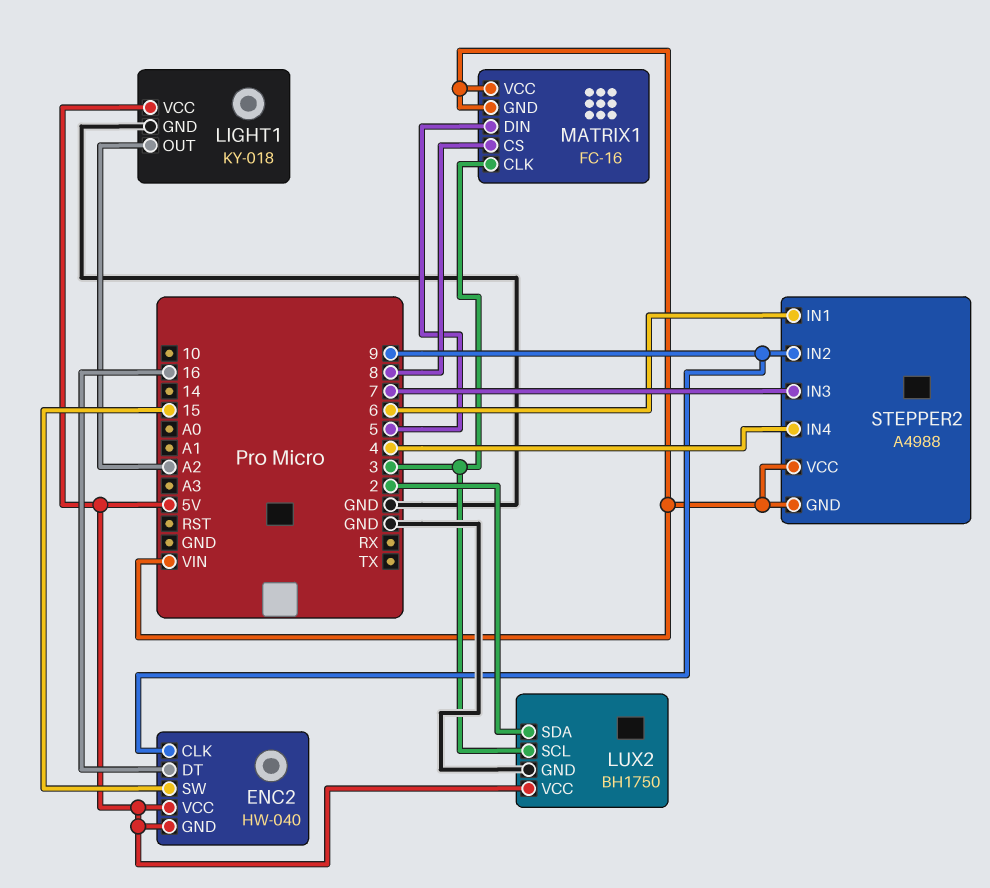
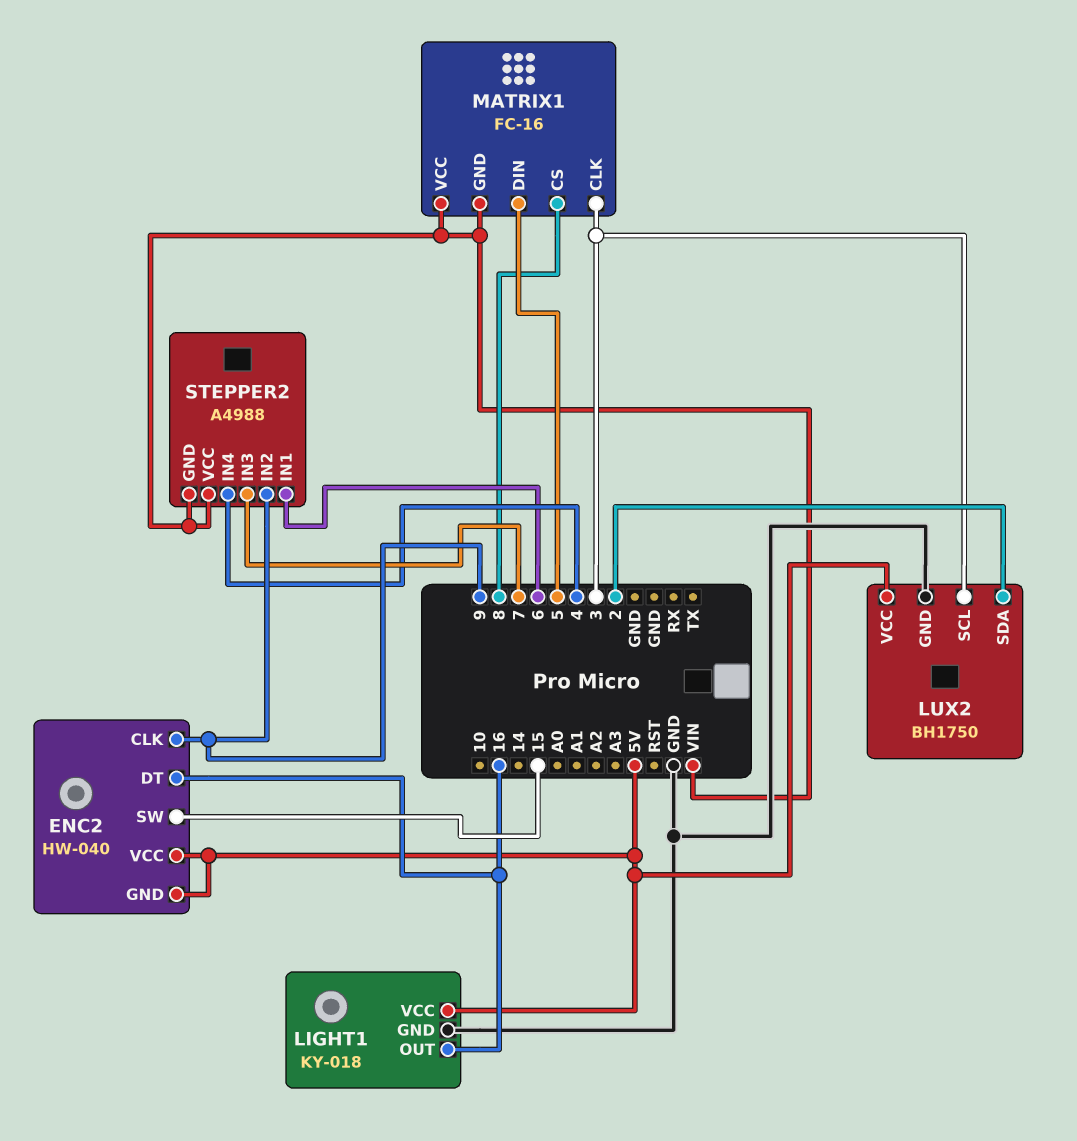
LIGHT1 pin OUT: A2 -> 16

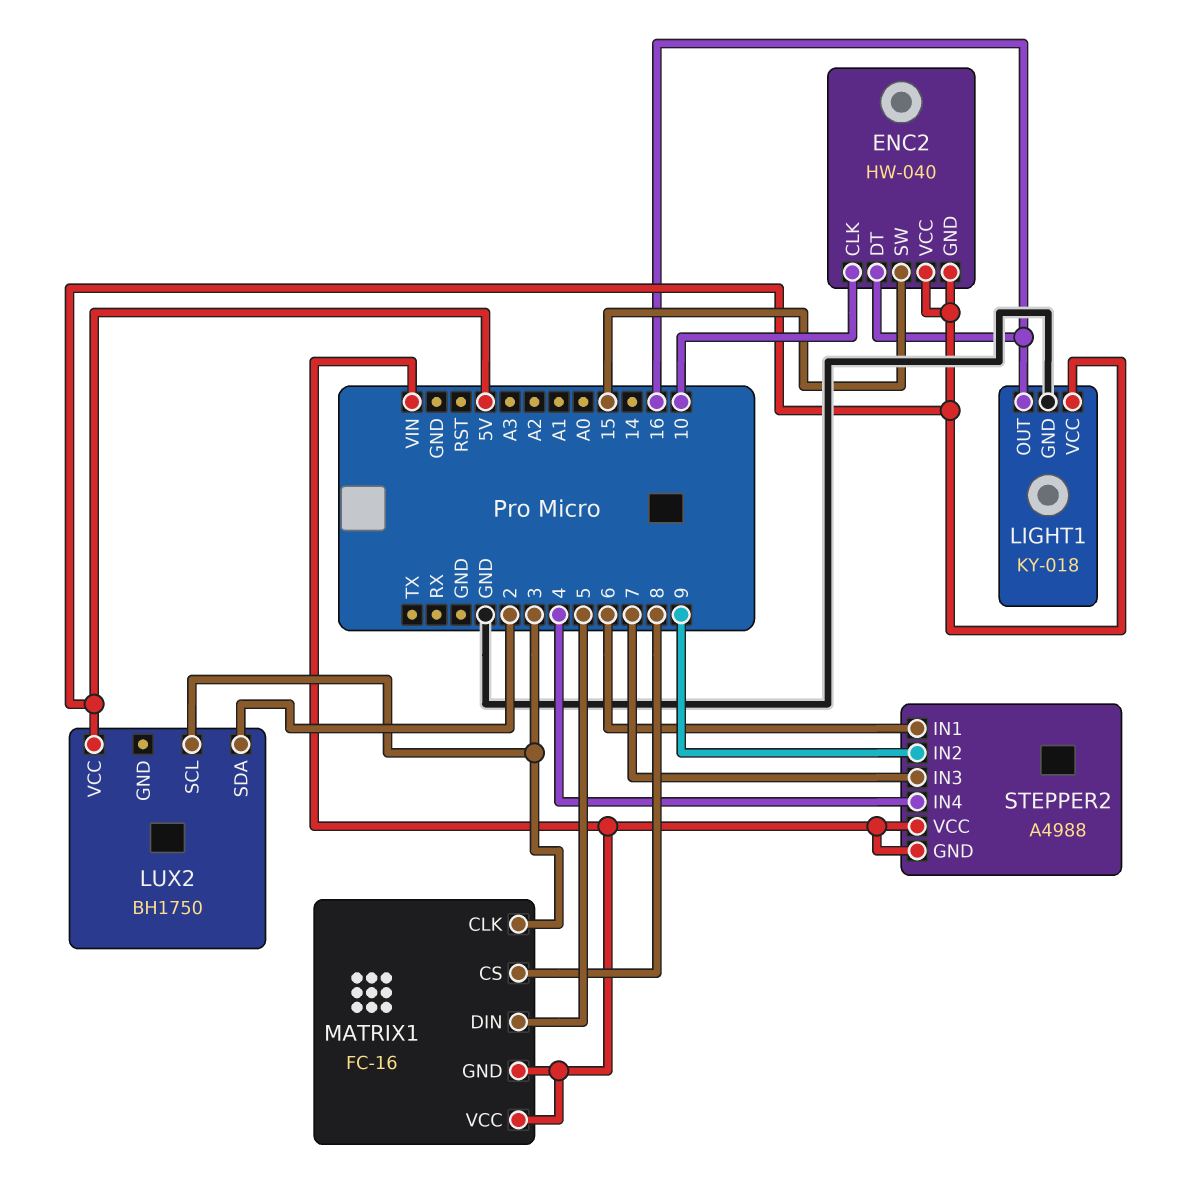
ENC2 pin CLK: 9 -> 10
LUX2 pin GND: GND -> none

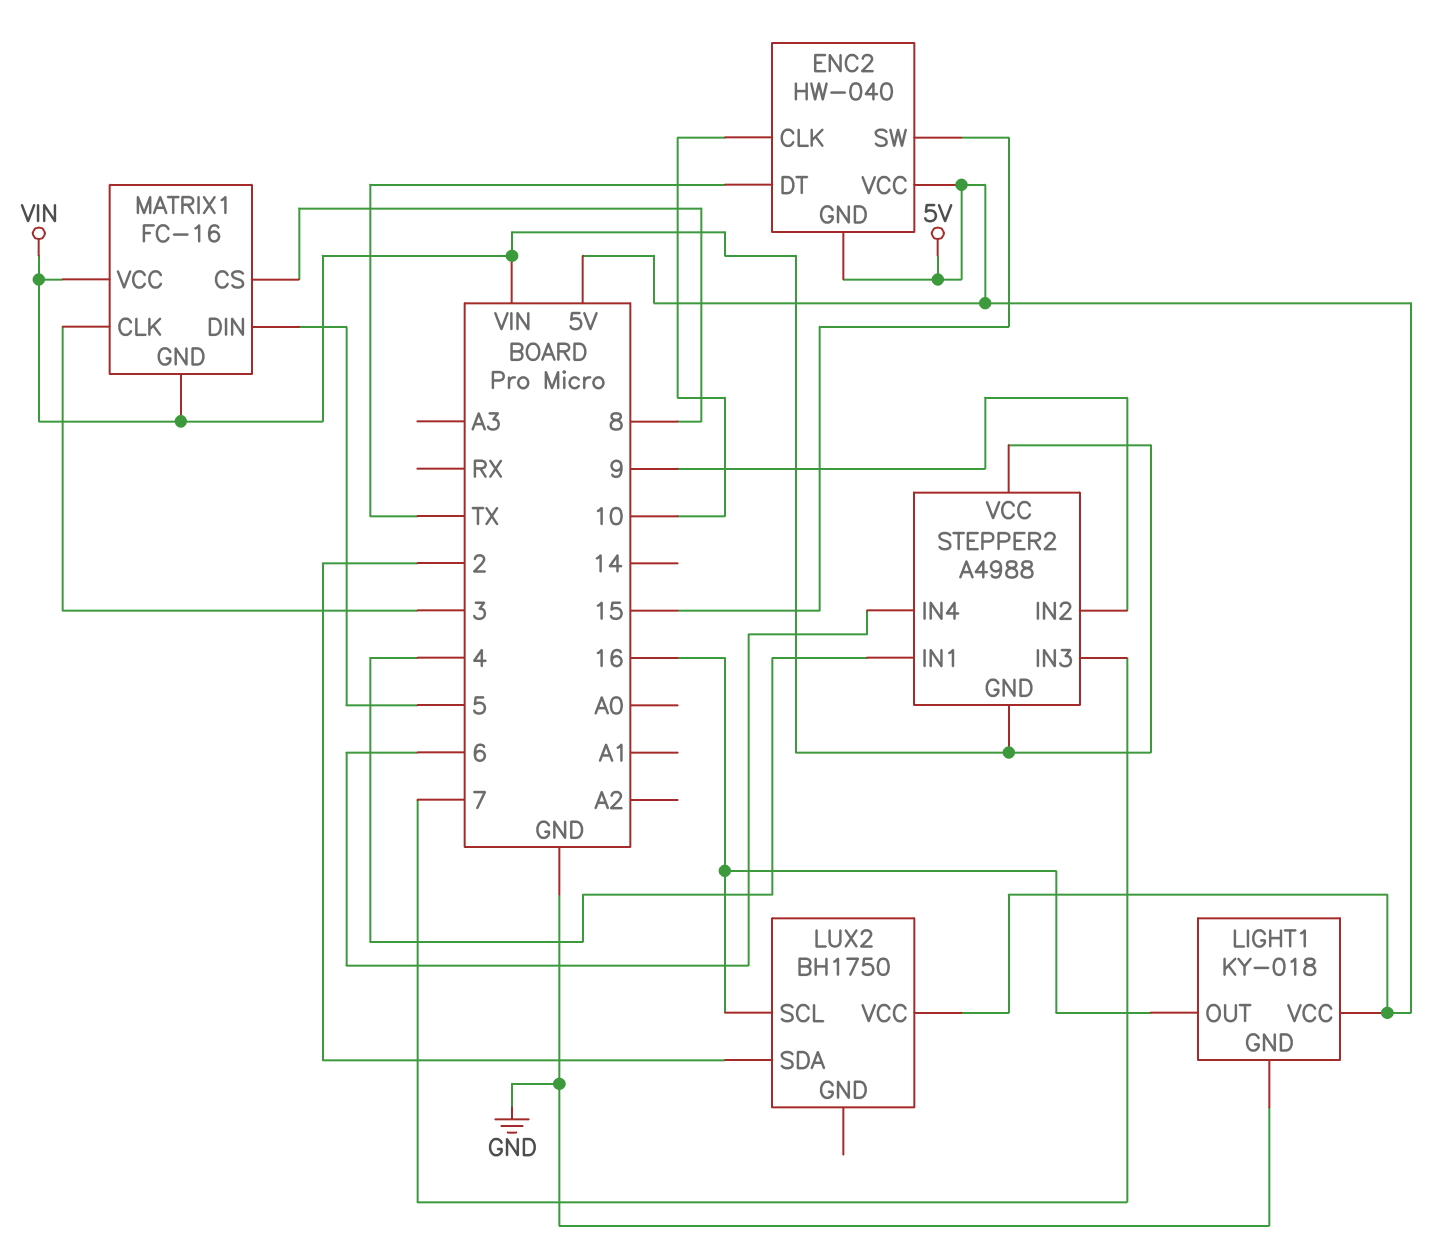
ENC2 pin DT: 16 -> TX
LUX2 pin SCL: 3 -> 16
STEPPER2 pin IN1: 6 -> 4
STEPPER2 pin IN4: 4 -> 6

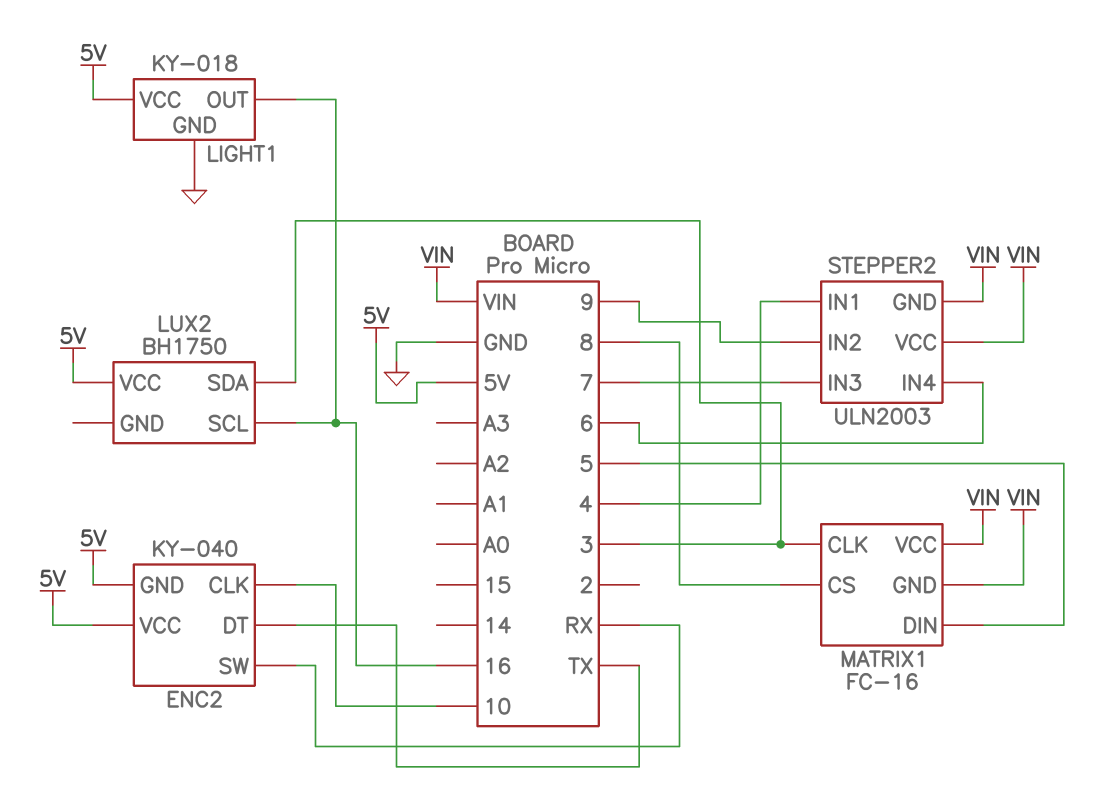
ENC2: HW-040 -> KY-040
ENC2 pin SW: 15 -> RX
LUX2 pin SDA: 2 -> 3
STEPPER2: A4988 -> ULN2003

